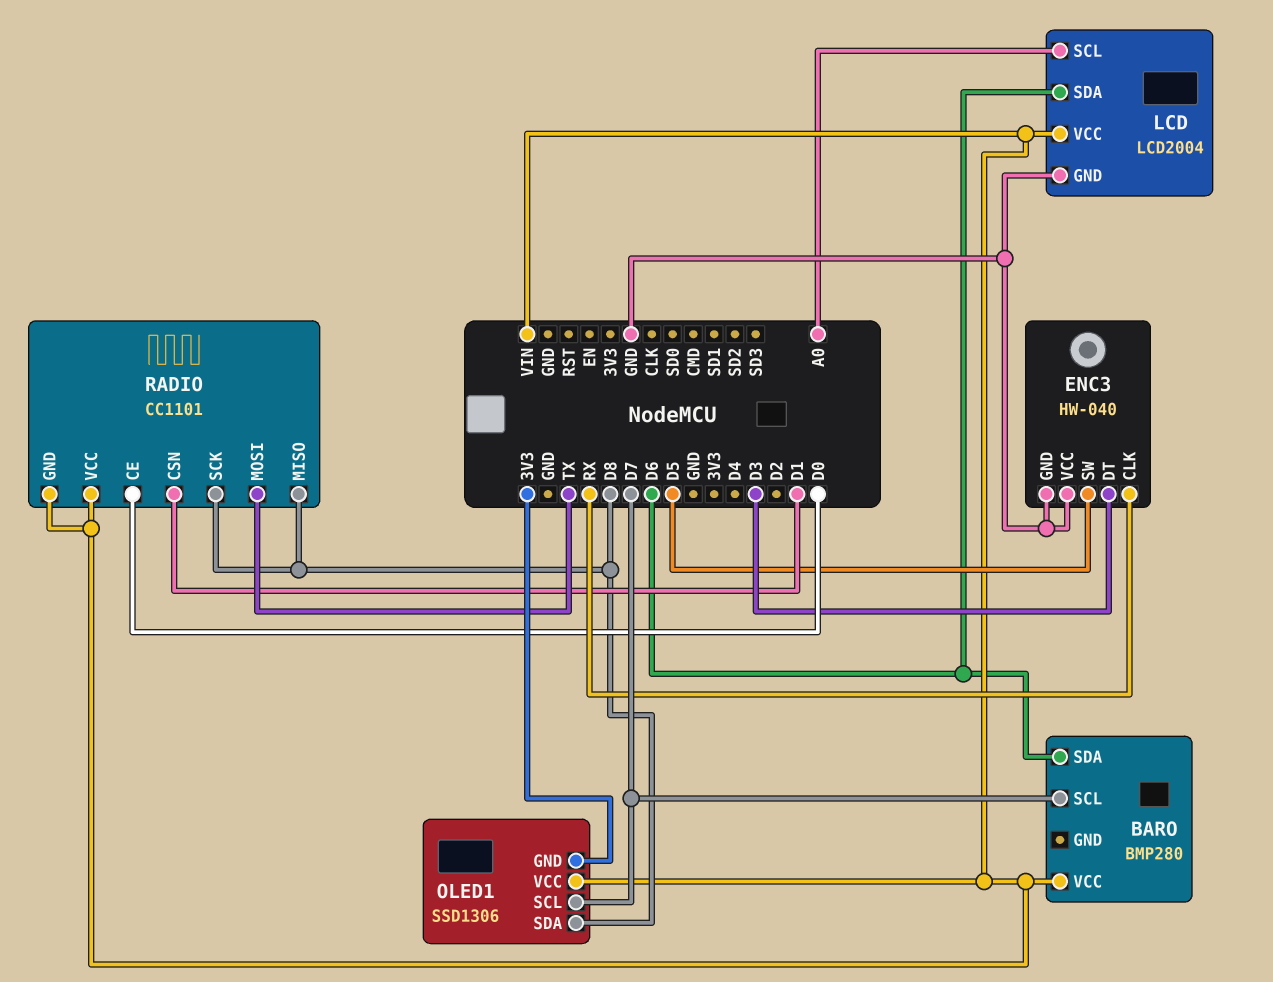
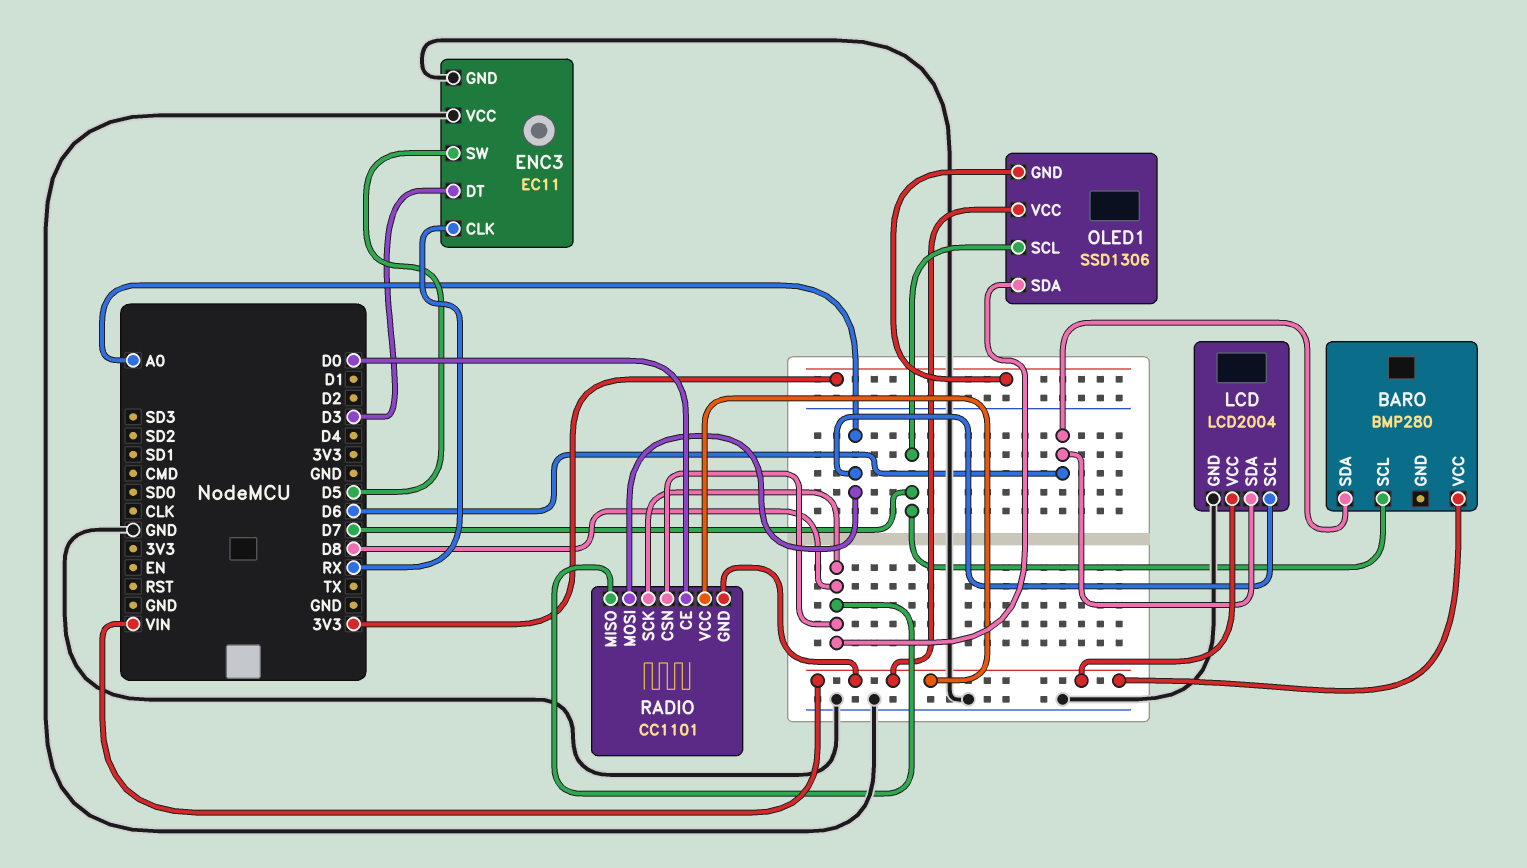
ENC3: HW-040 -> EC11
RADIO pin CSN: D1 -> D8
RADIO pin MOSI: TX -> A0

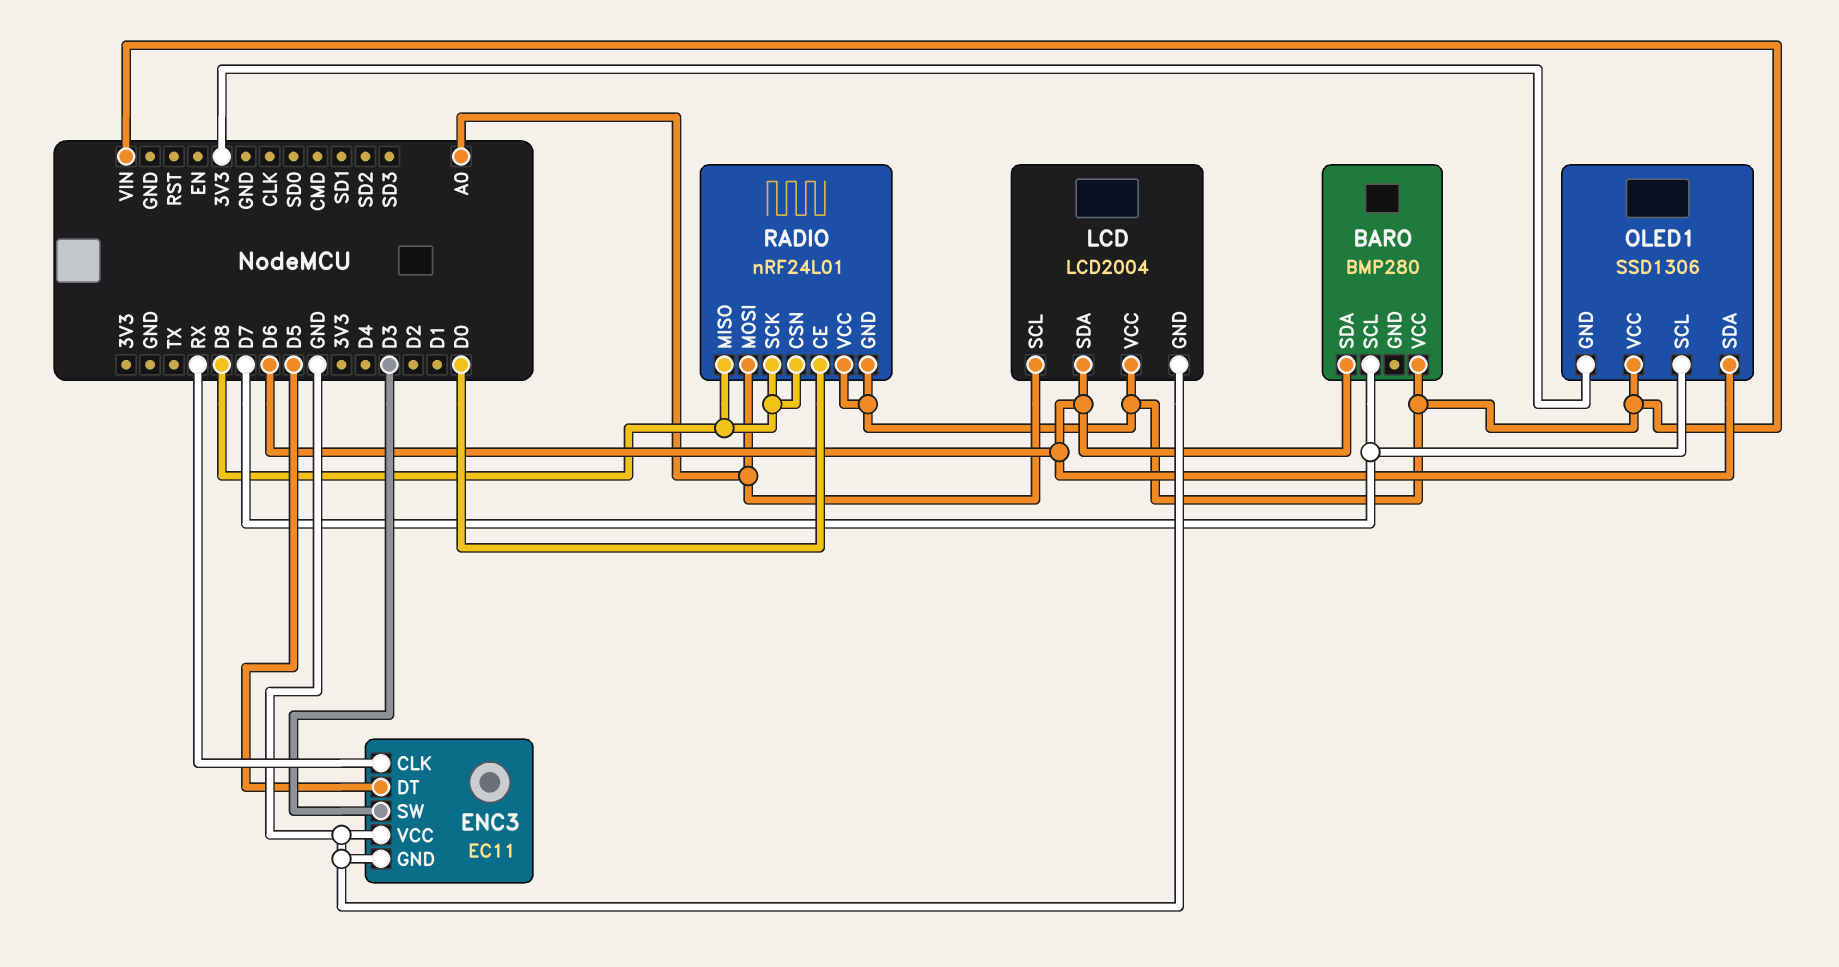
ENC3 pin DT: D3 -> D5
ENC3 pin SW: D5 -> D3
OLED1 pin SDA: D8 -> D6
RADIO: CC1101 -> nRF24L01

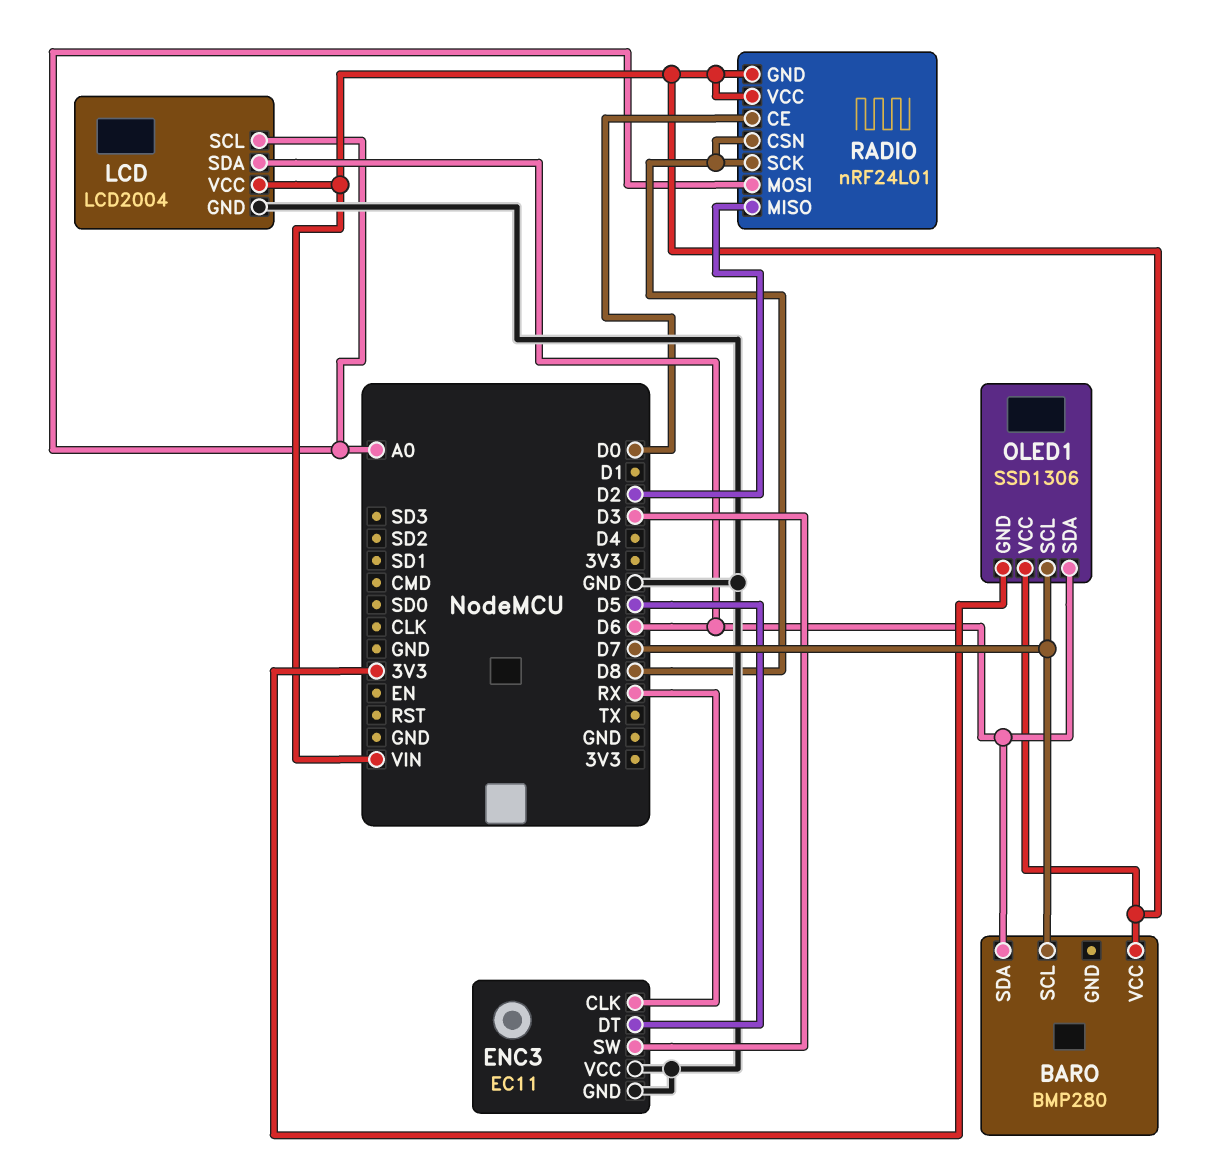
RADIO pin MISO: D8 -> D2

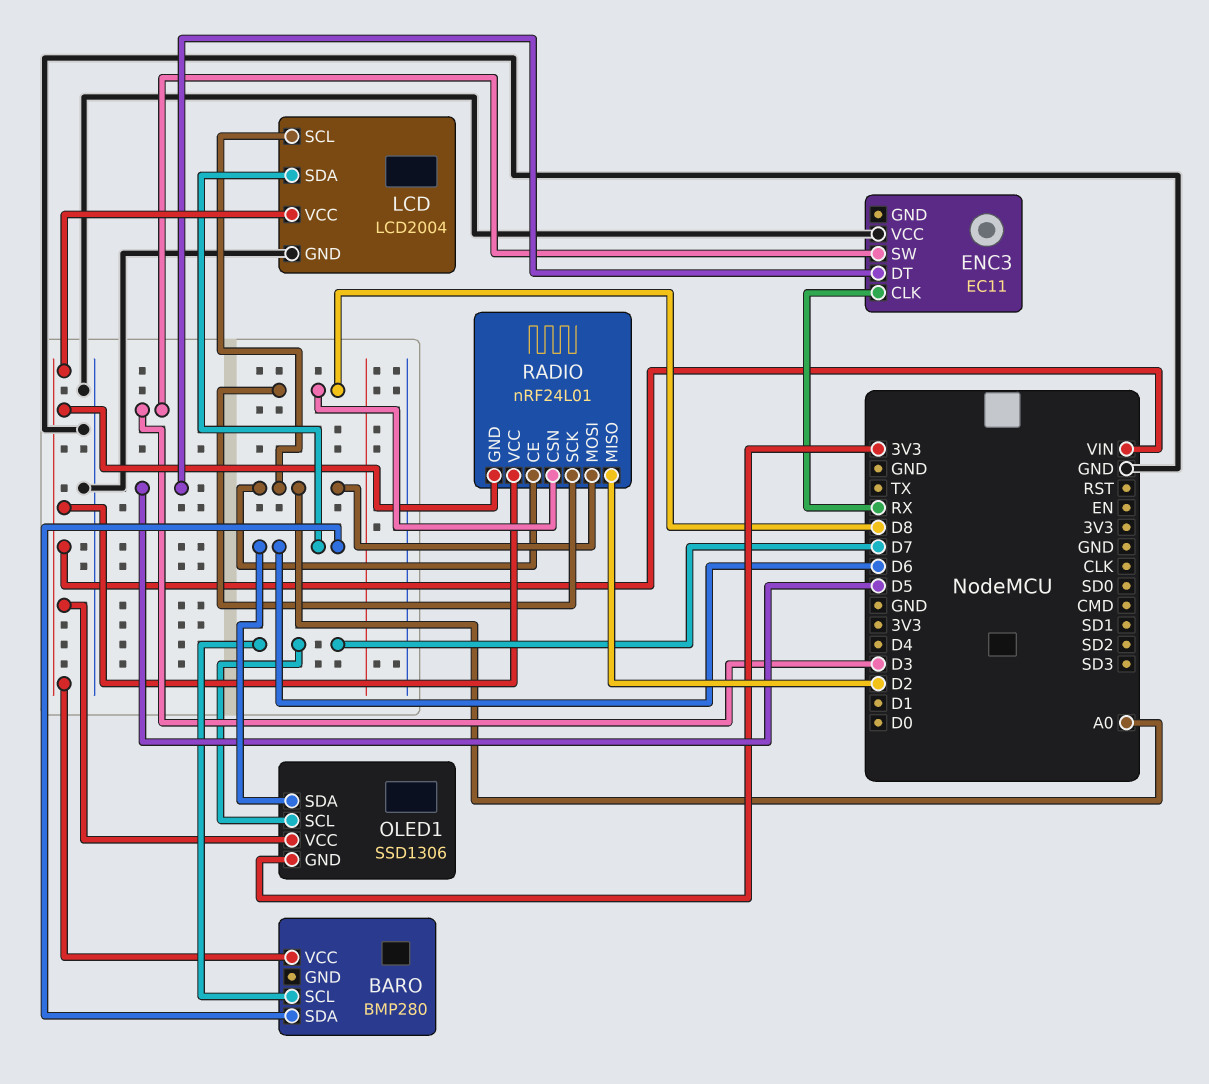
ENC3 pin GND: GND -> none
RADIO pin CE: D0 -> A0

